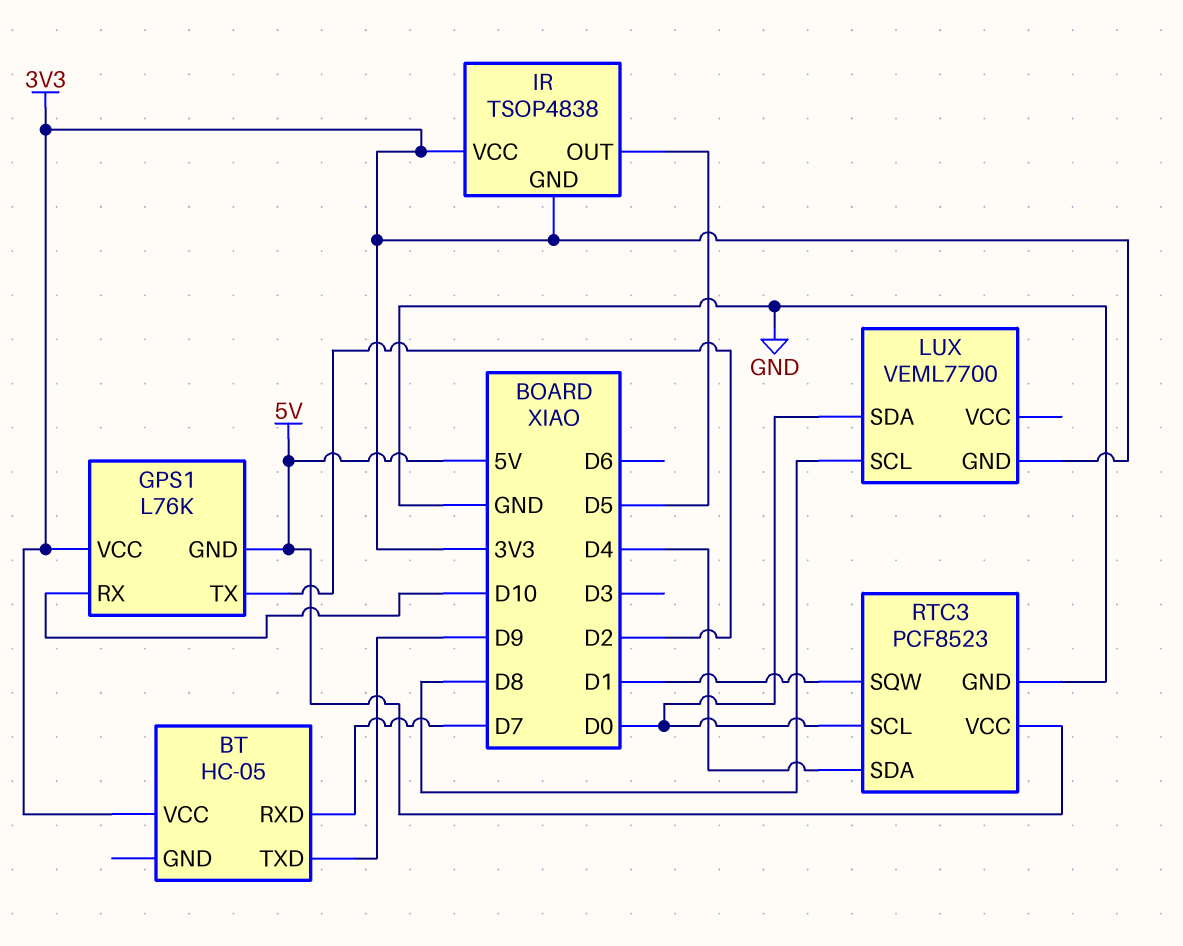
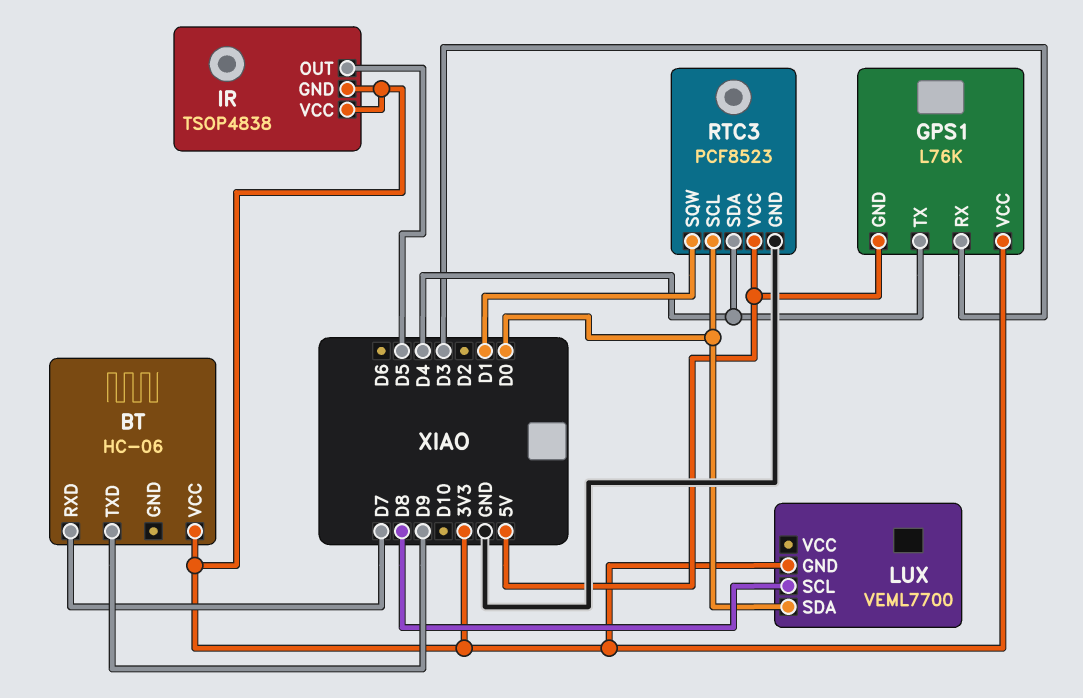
BT: HC-05 -> HC-06
GPS1 pin RX: D10 -> D3
GPS1 pin TX: D2 -> D4

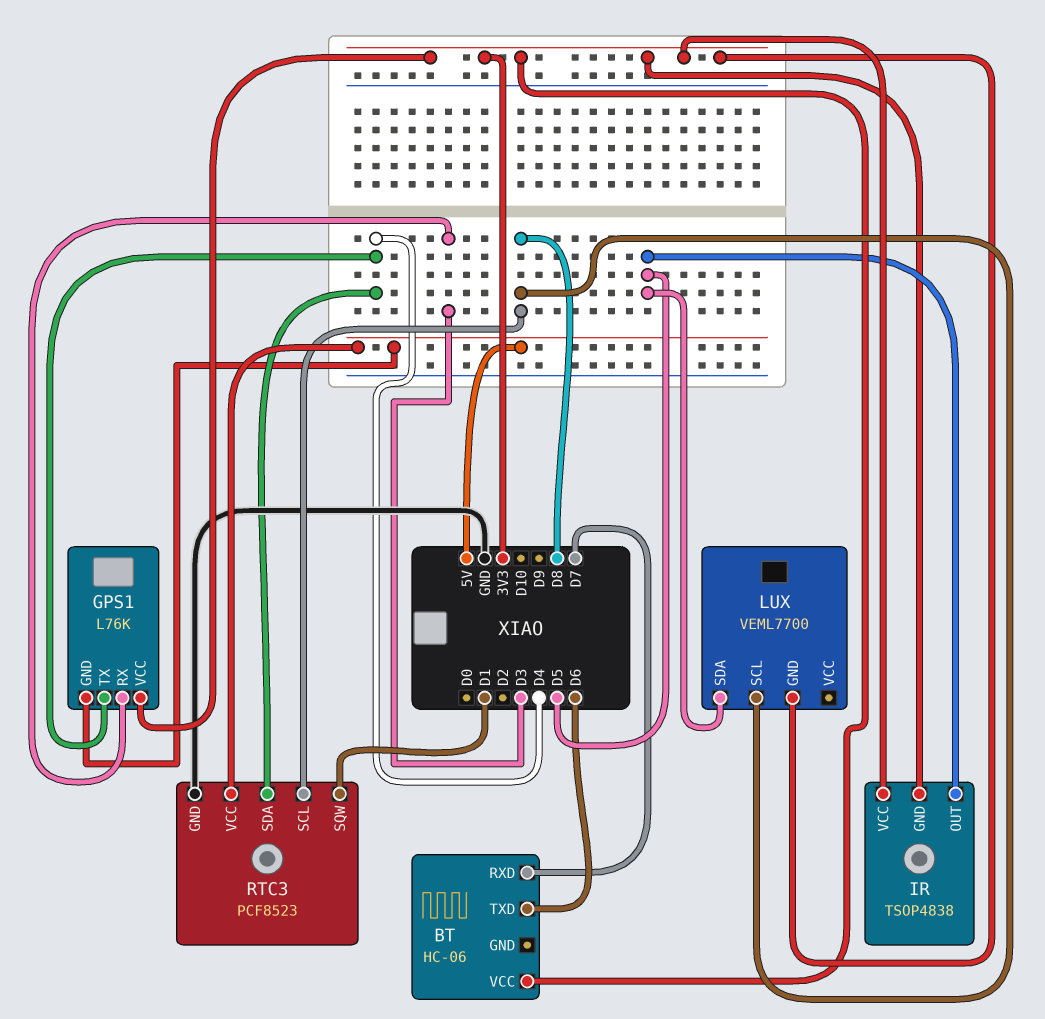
BT pin TXD: D9 -> D6
LUX pin SDA: D0 -> D5
RTC3 pin SCL: D0 -> D8

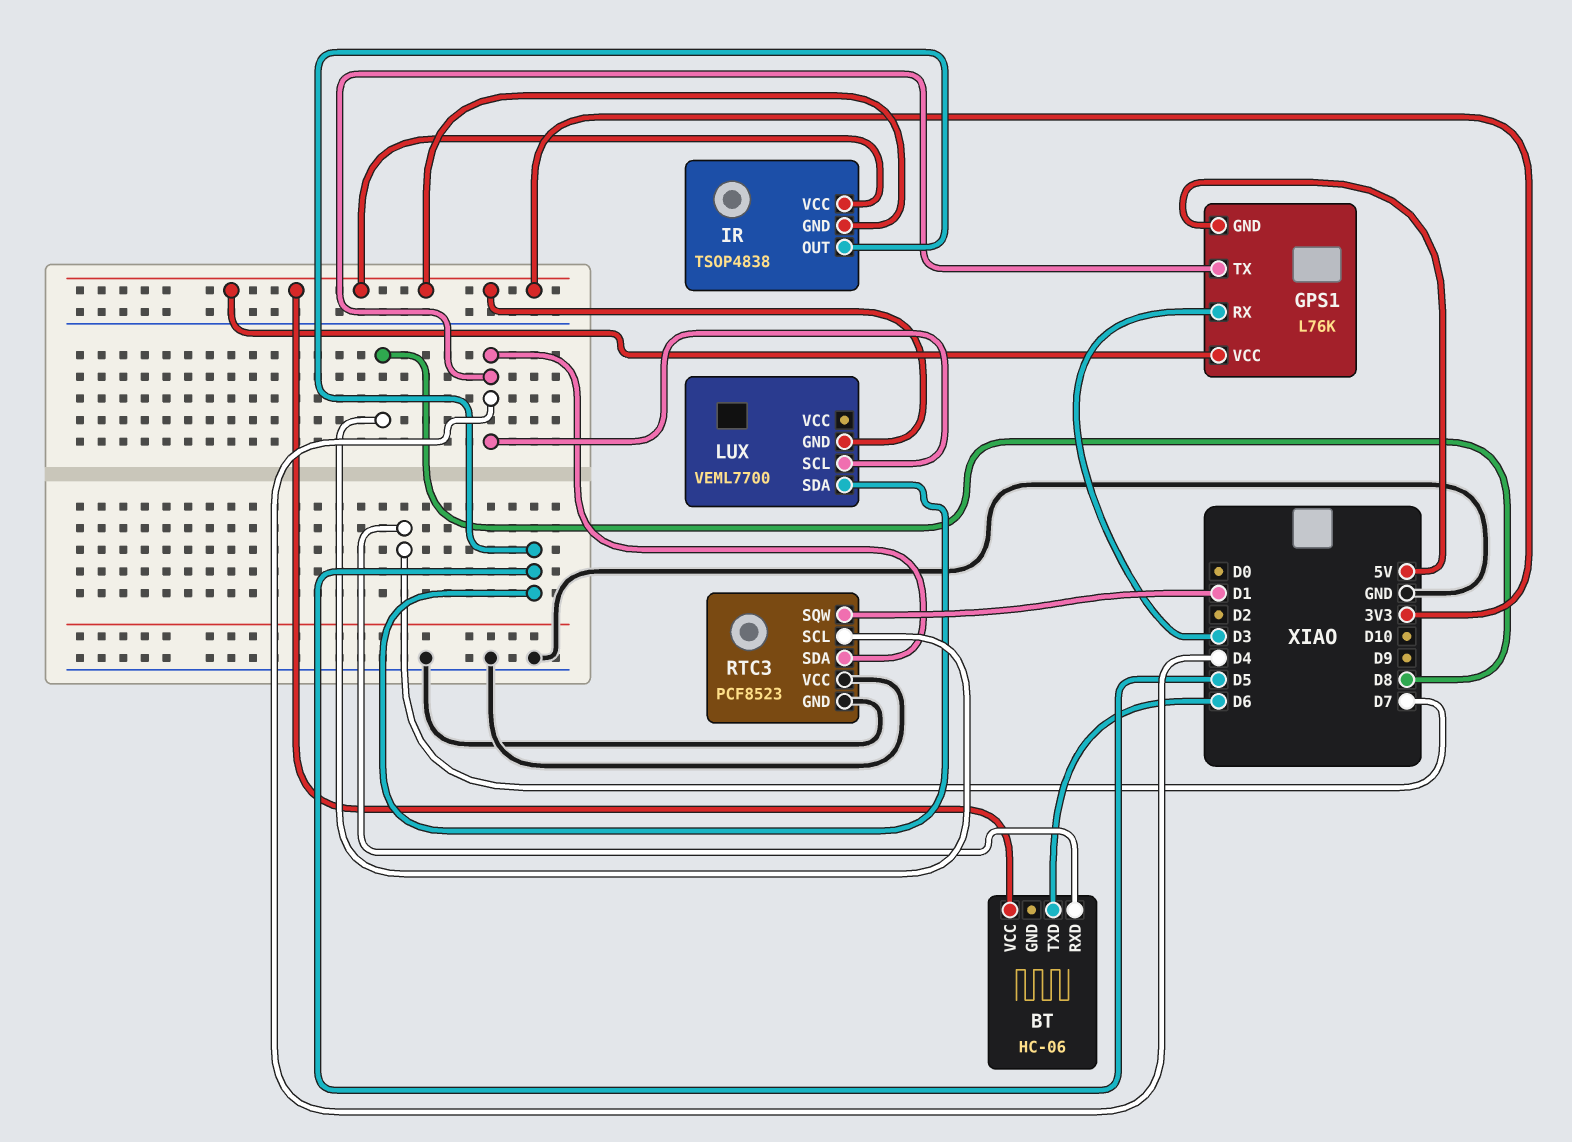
LUX pin SCL: D8 -> D4
RTC3 pin VCC: 5V -> GND

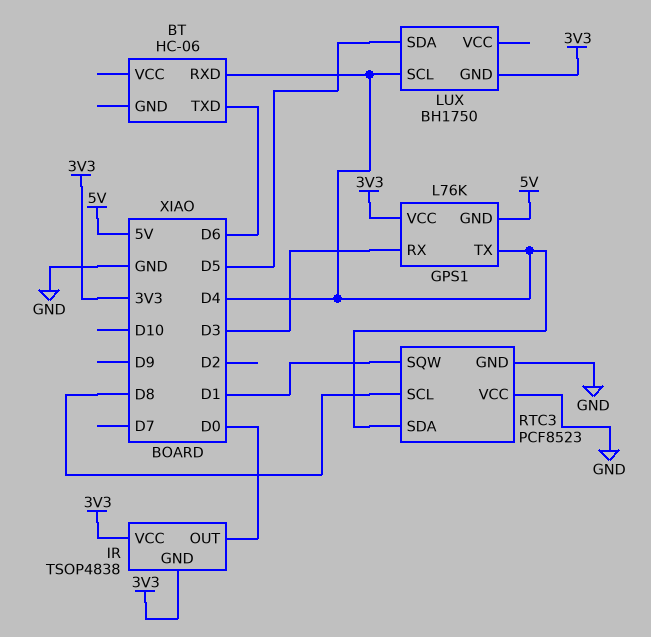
BT pin RXD: D7 -> D4
BT pin VCC: 3V3 -> none
IR pin OUT: D5 -> D0
LUX: VEML7700 -> BH1750

